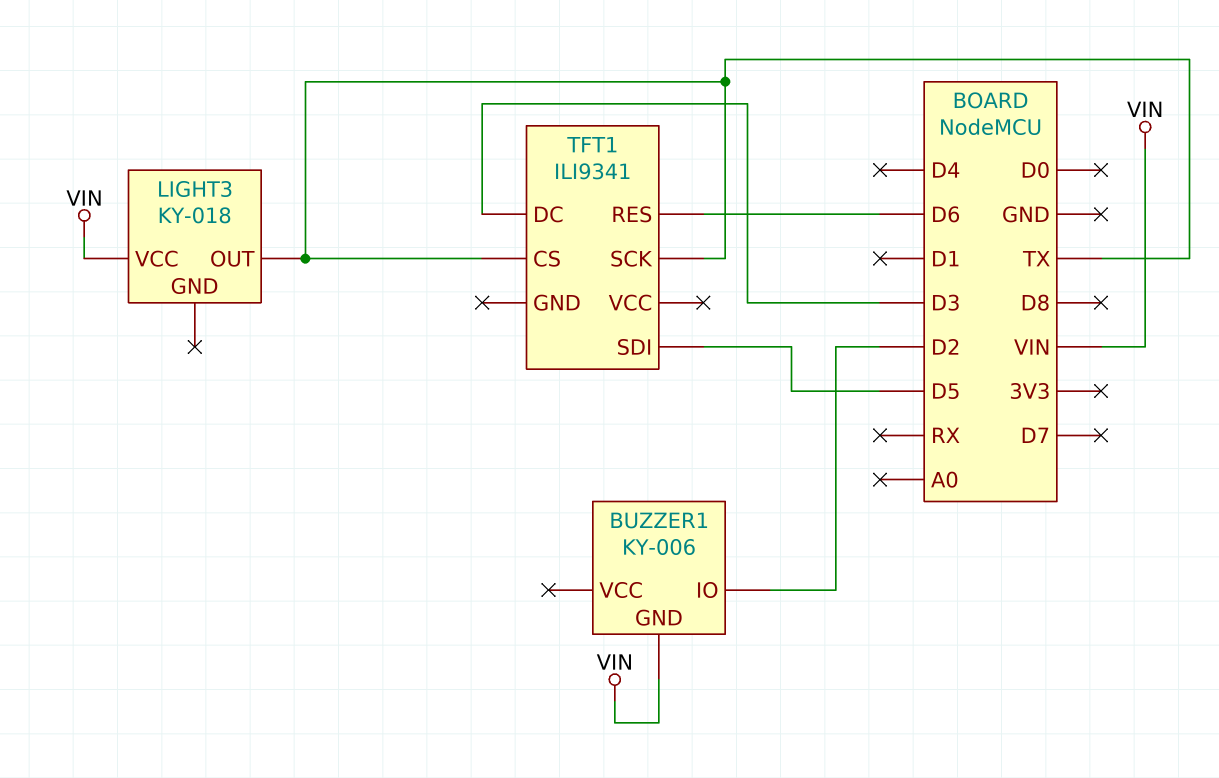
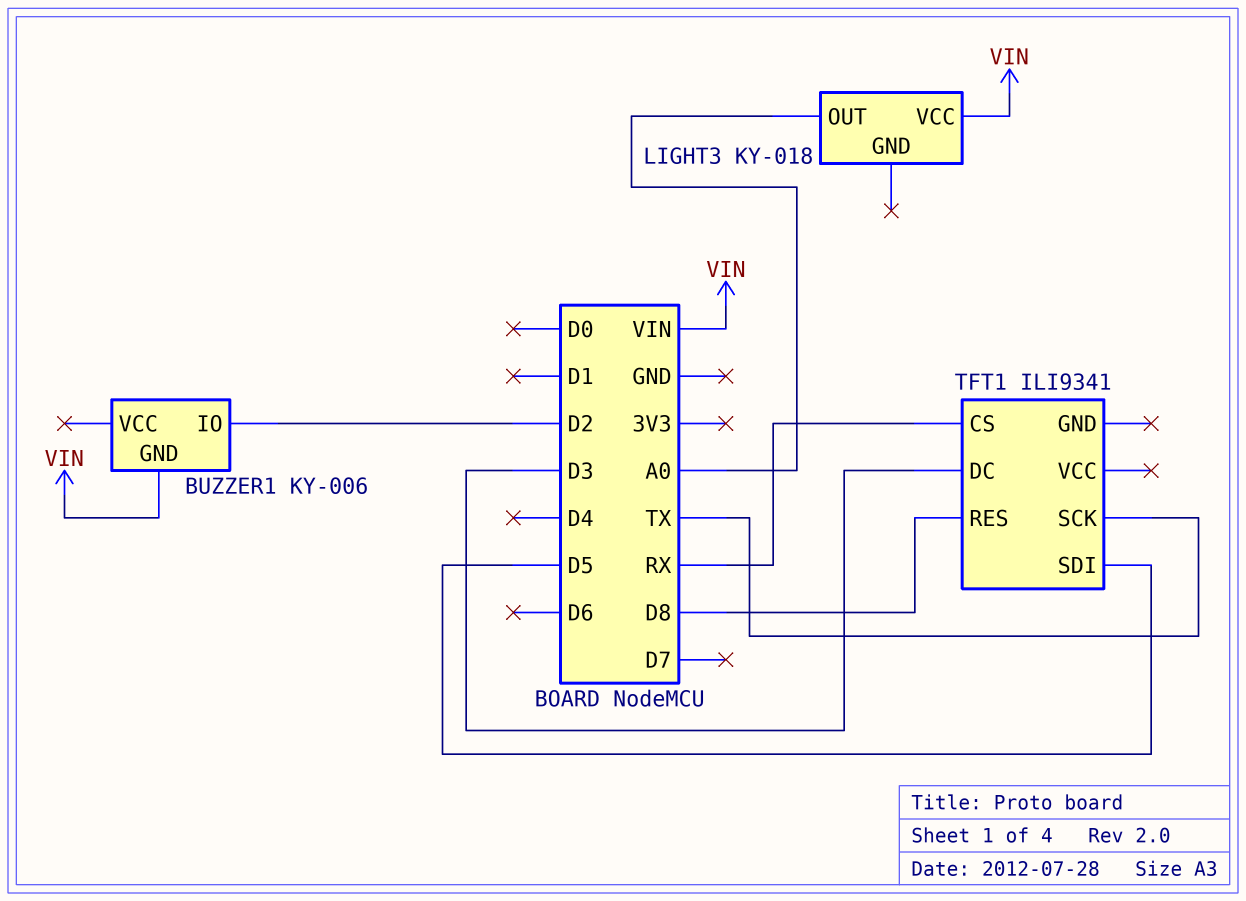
LIGHT3 pin OUT: TX -> A0
TFT1 pin CS: TX -> RX
TFT1 pin RES: D6 -> D8

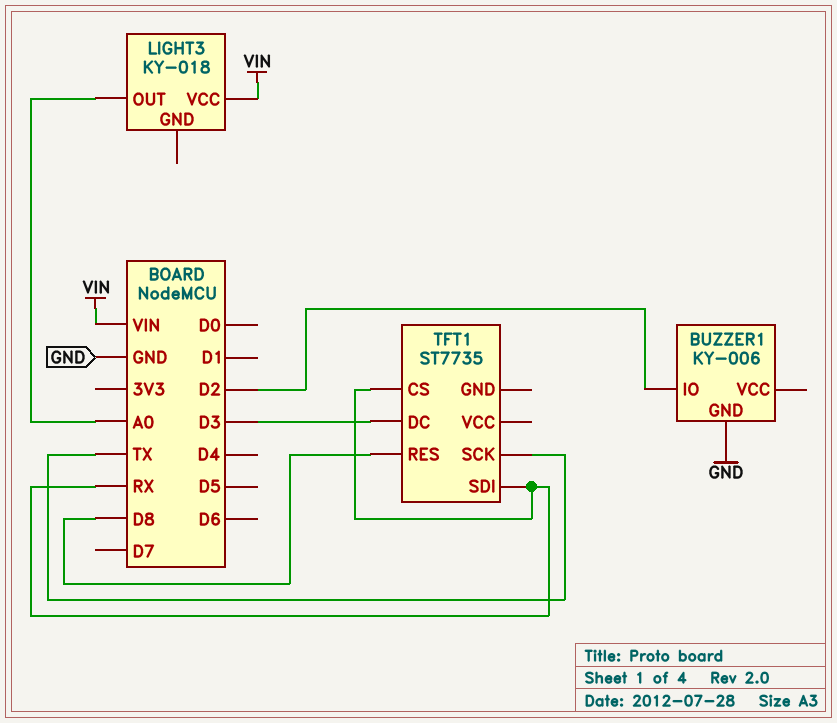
BUZZER1 pin GND: VIN -> GND
TFT1: ILI9341 -> ST7735
TFT1 pin SDI: D5 -> RX

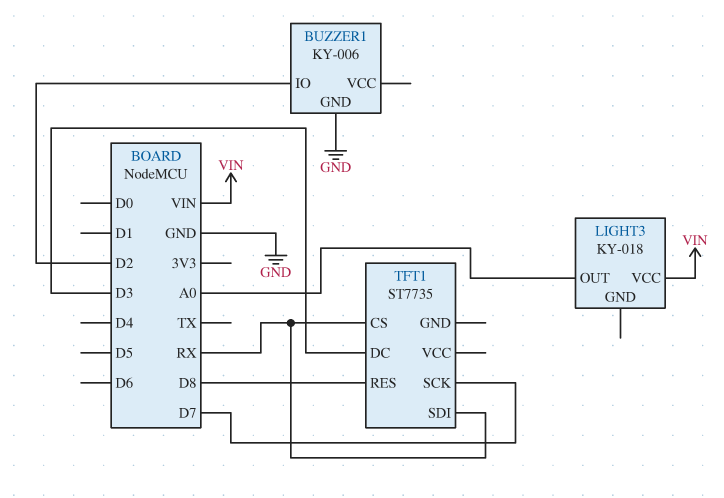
TFT1 pin SCK: TX -> D7

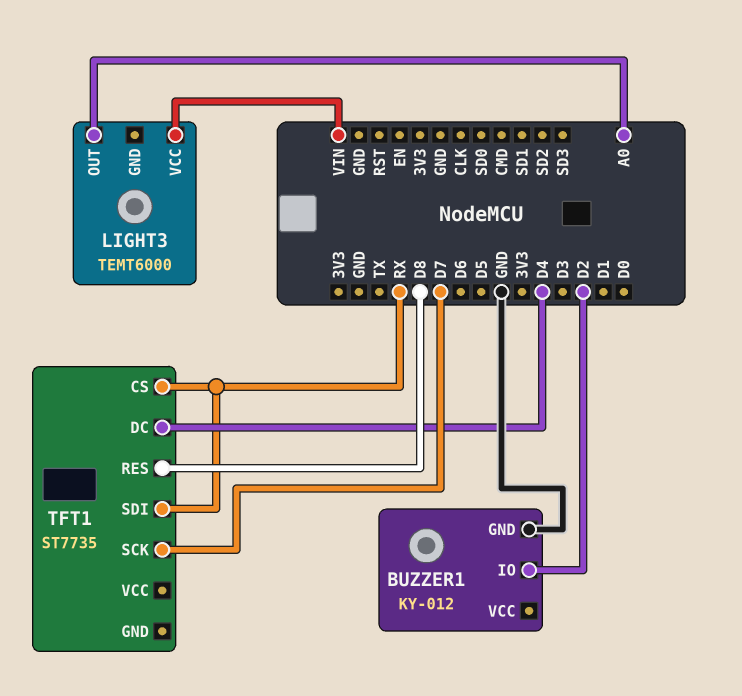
BUZZER1: KY-006 -> KY-012
LIGHT3: KY-018 -> TEMT6000
TFT1 pin DC: D3 -> D4

